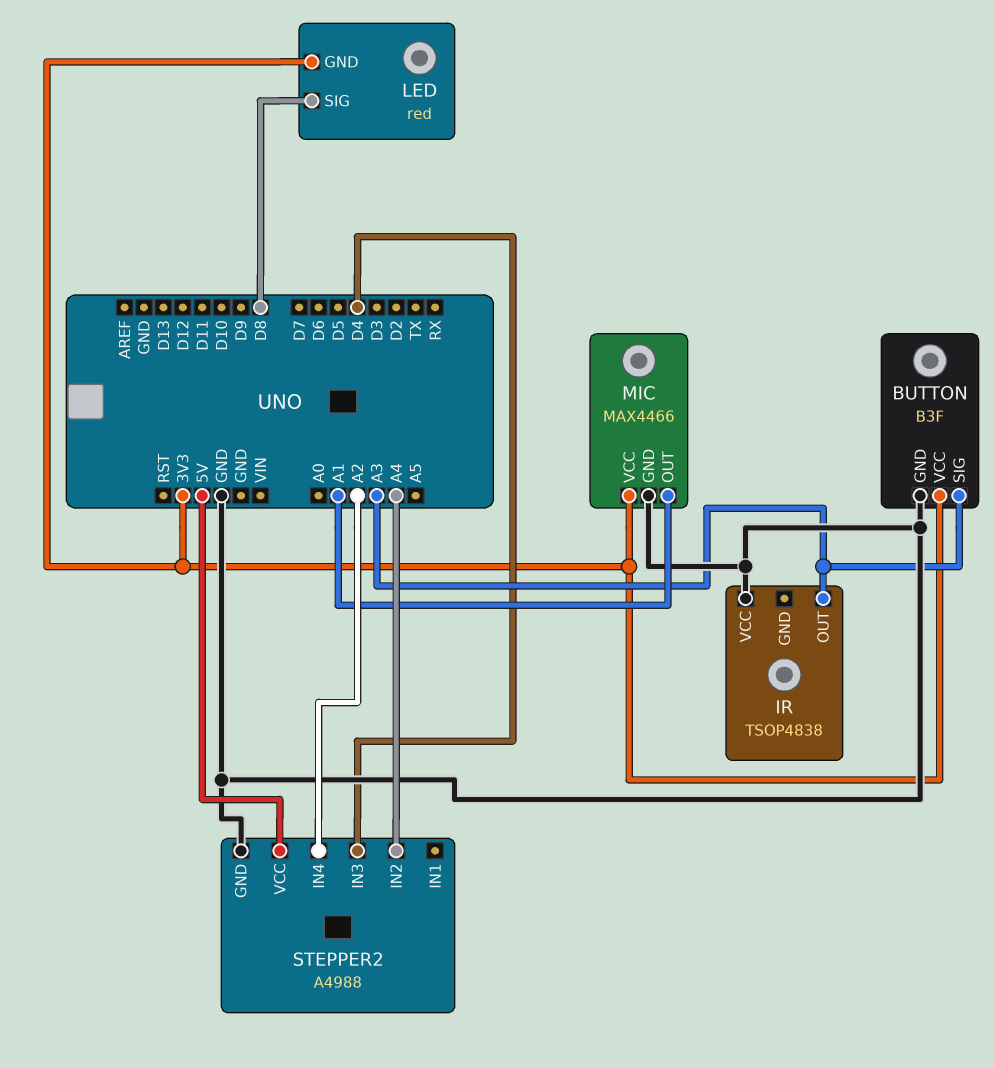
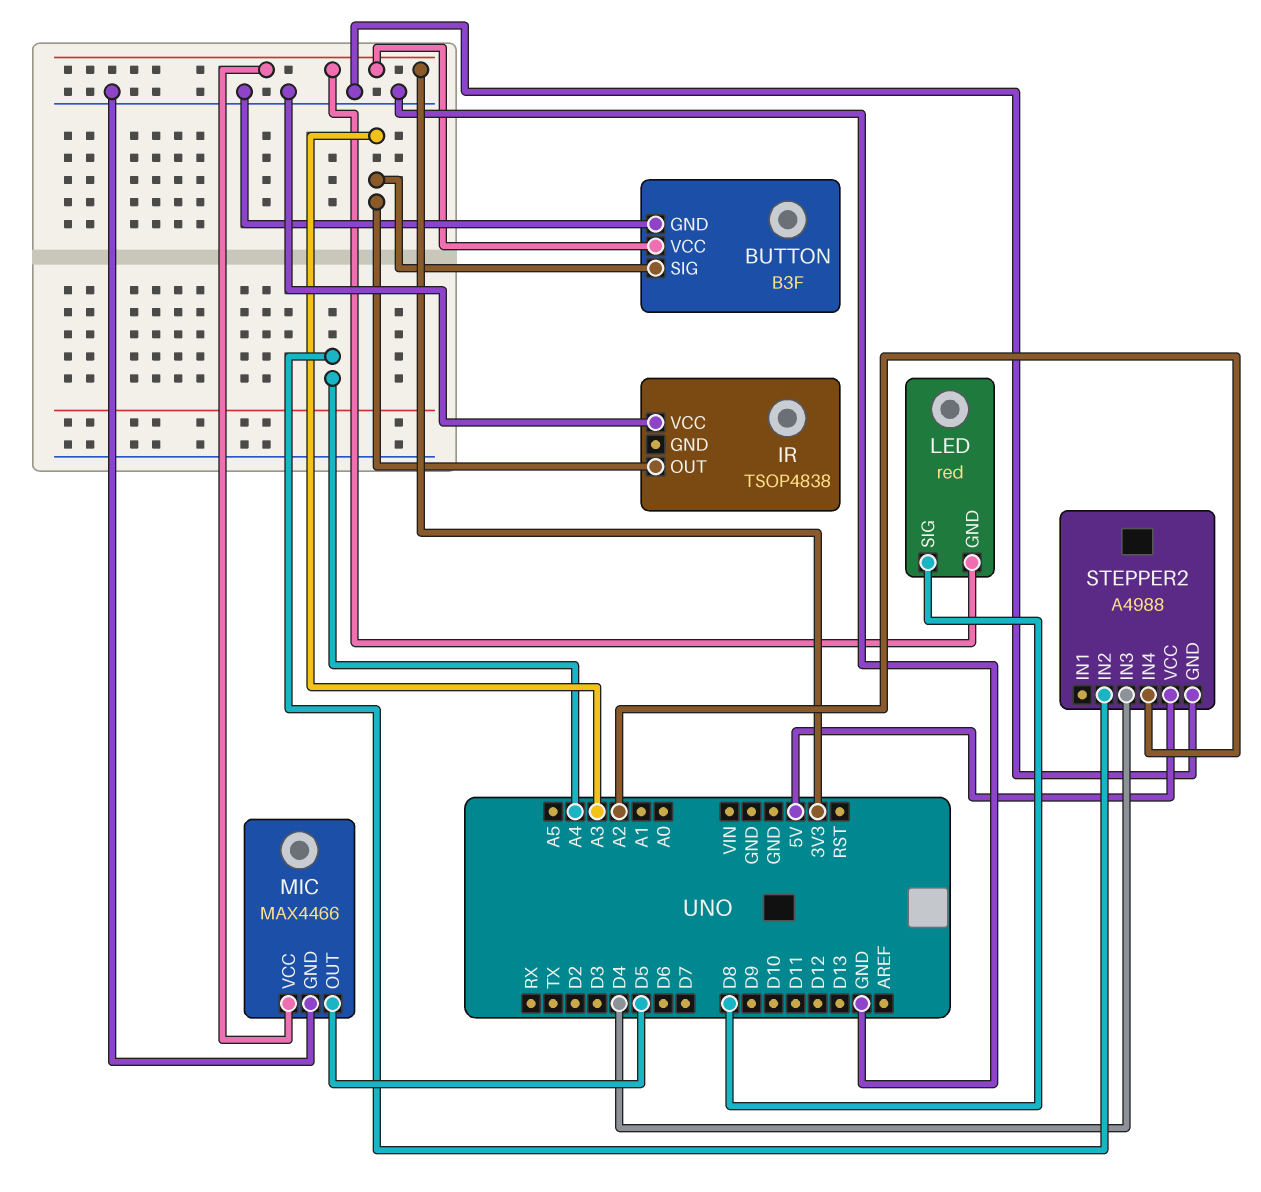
MIC pin OUT: A1 -> D5

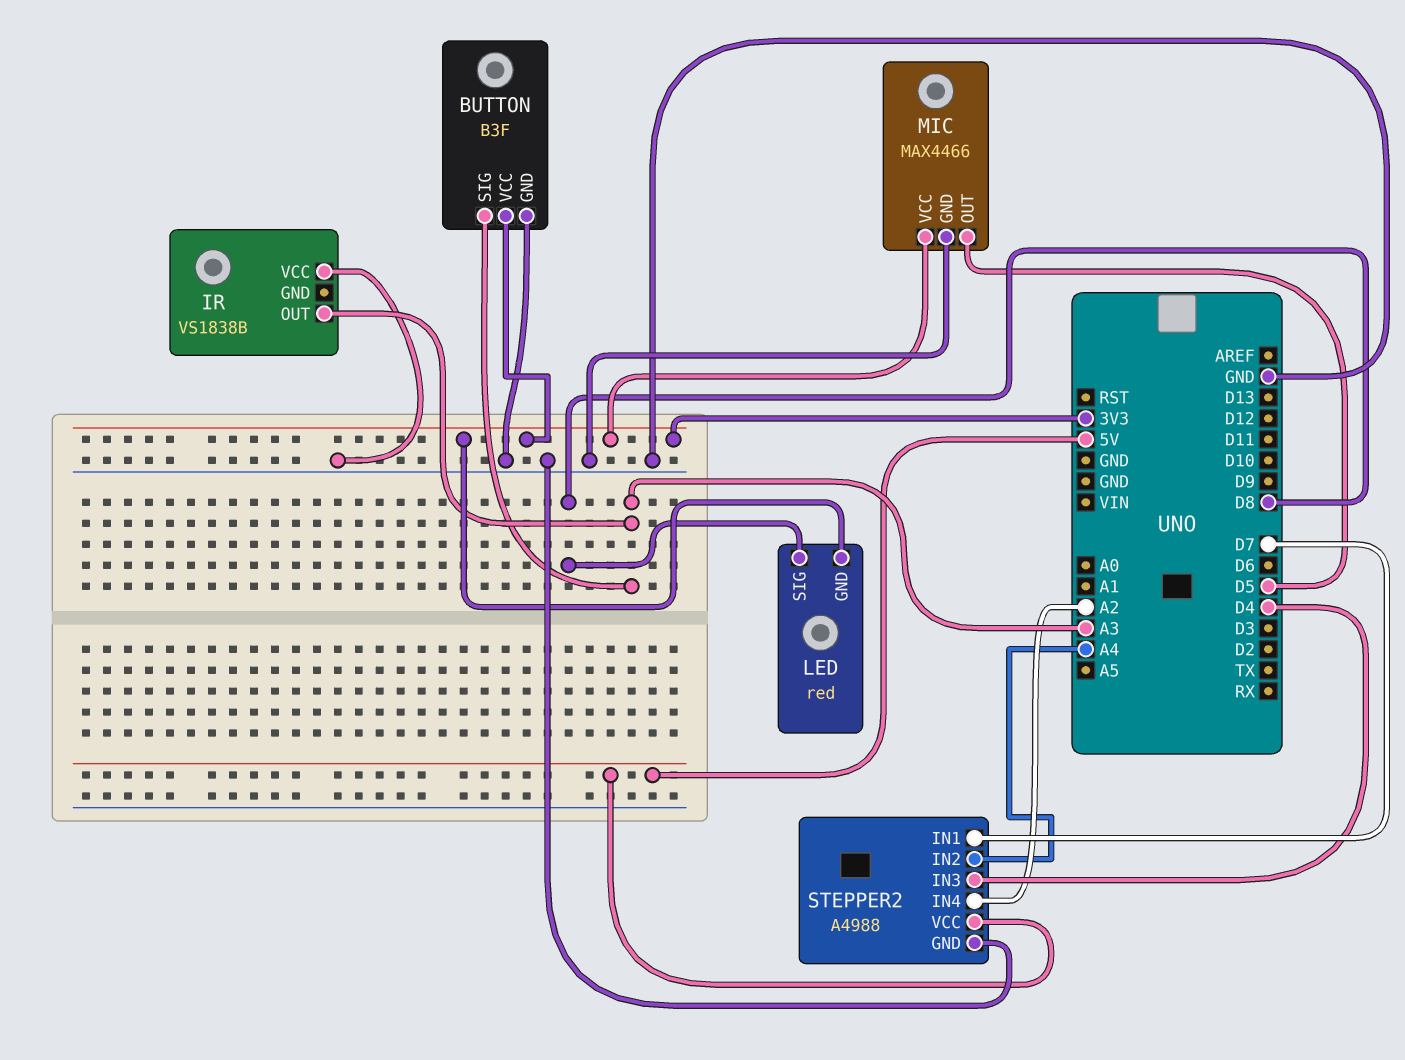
IR: TSOP4838 -> VS1838B
STEPPER2 pin IN1: none -> D7

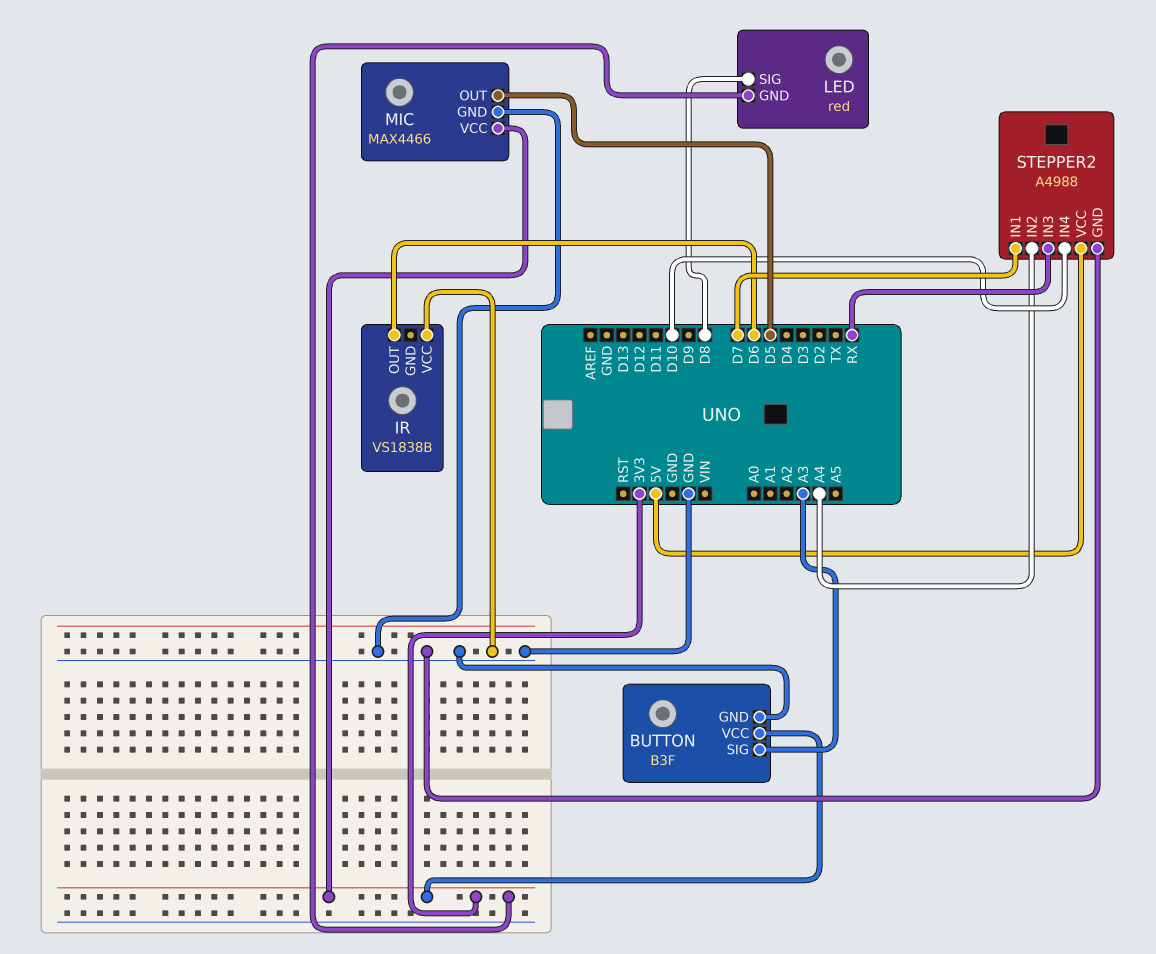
IR pin OUT: A3 -> D6
STEPPER2 pin IN3: D4 -> RX
STEPPER2 pin IN4: A2 -> D10

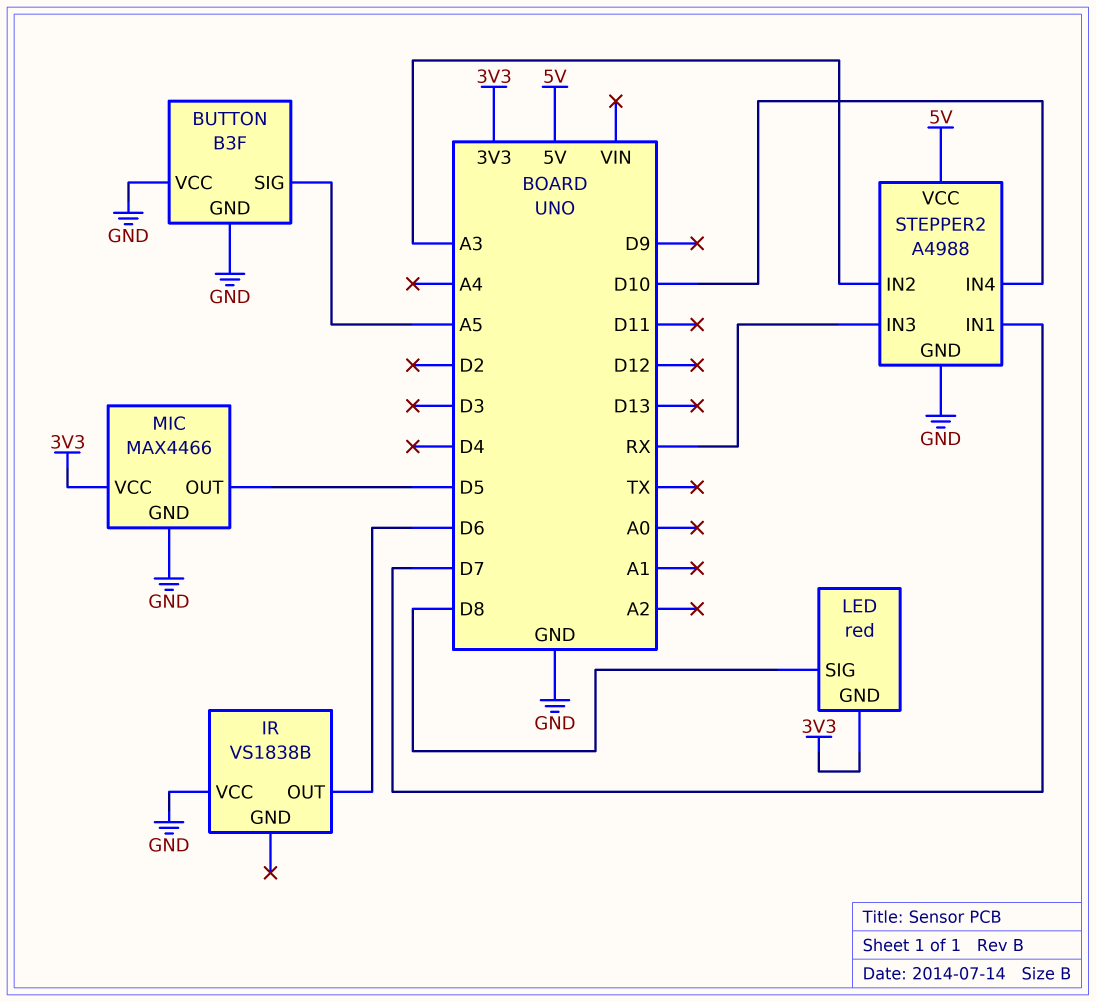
BUTTON pin SIG: A3 -> A5
BUTTON pin VCC: 3V3 -> GND
STEPPER2 pin IN2: A4 -> A3

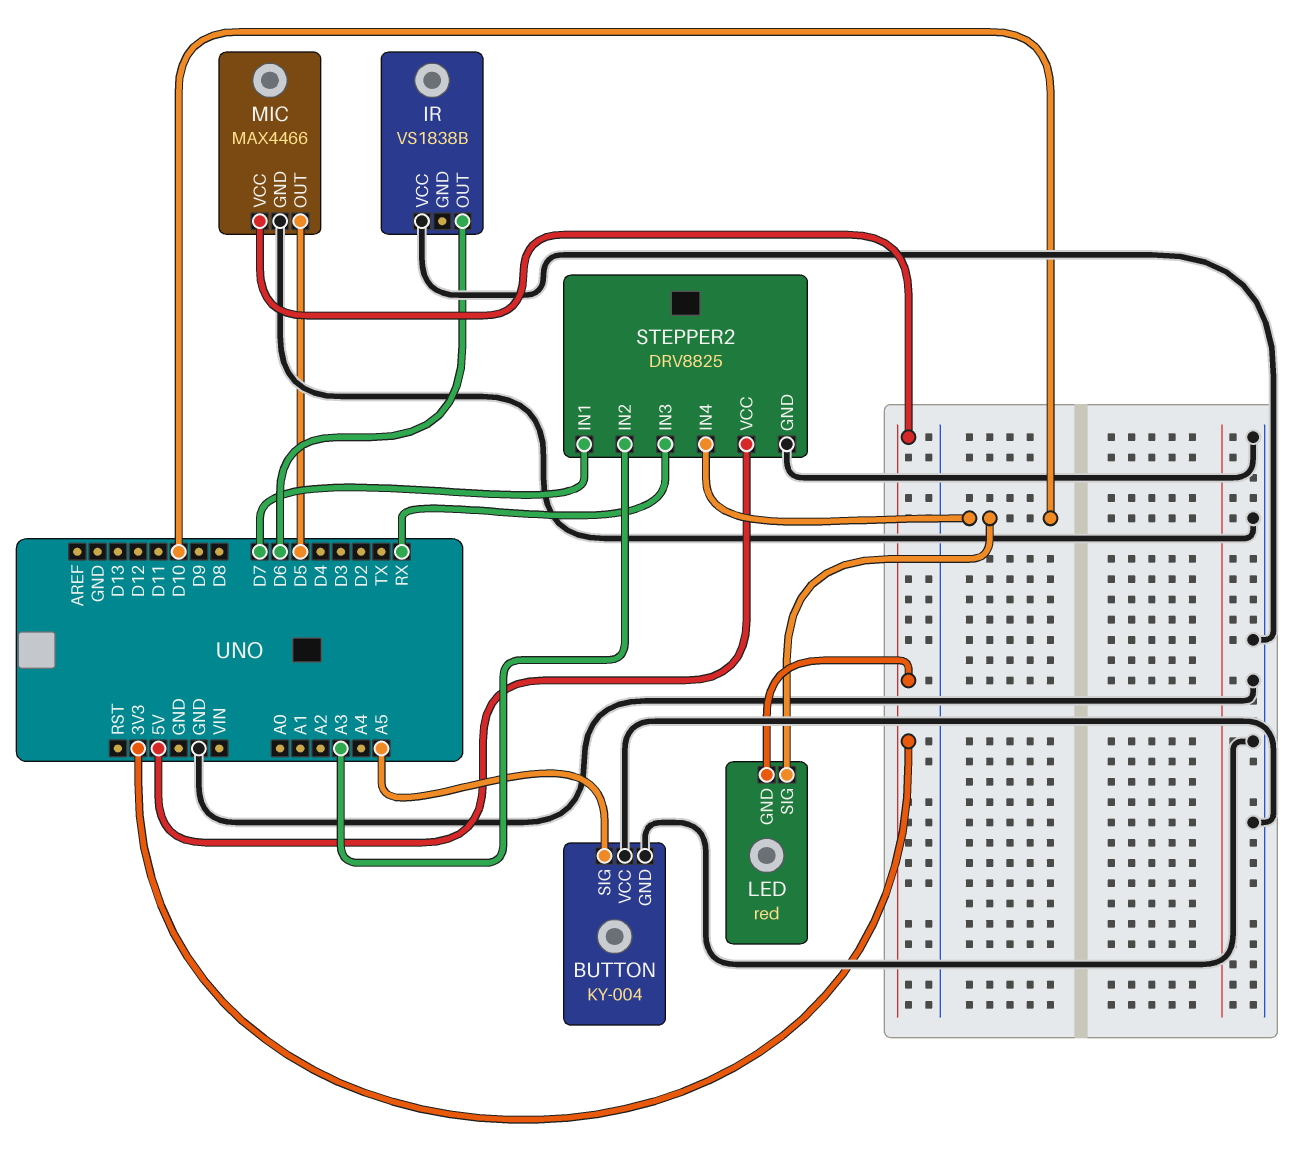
BUTTON: B3F -> KY-004
LED pin SIG: D8 -> D10
STEPPER2: A4988 -> DRV8825

